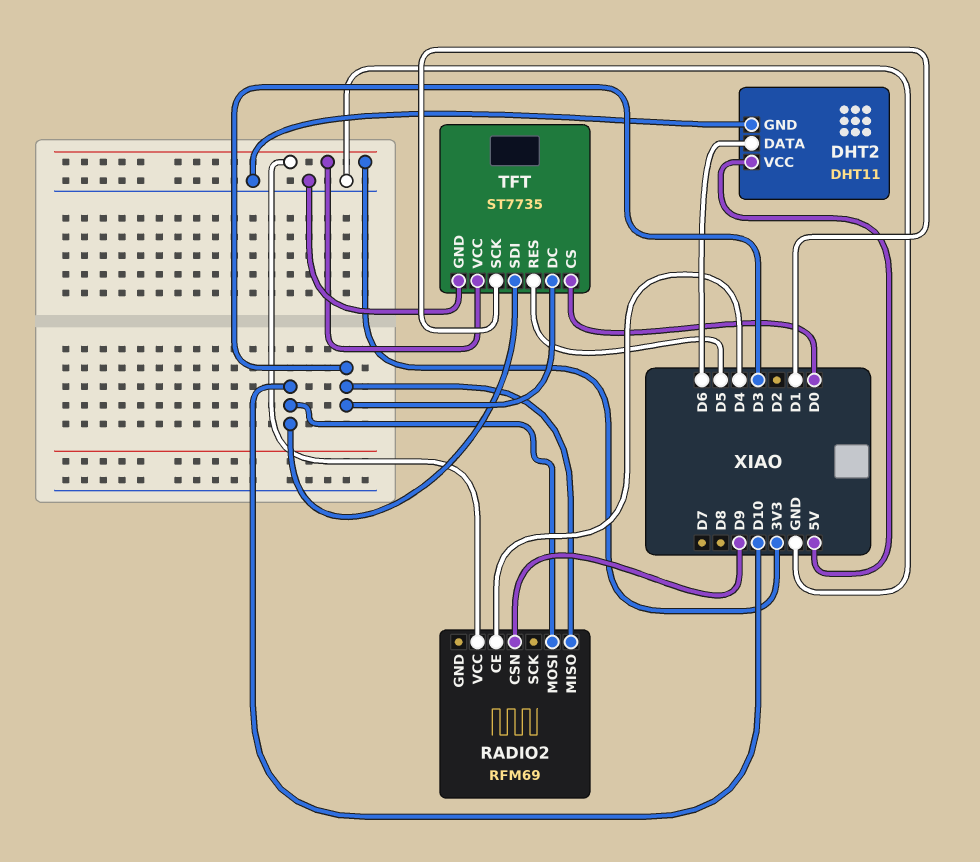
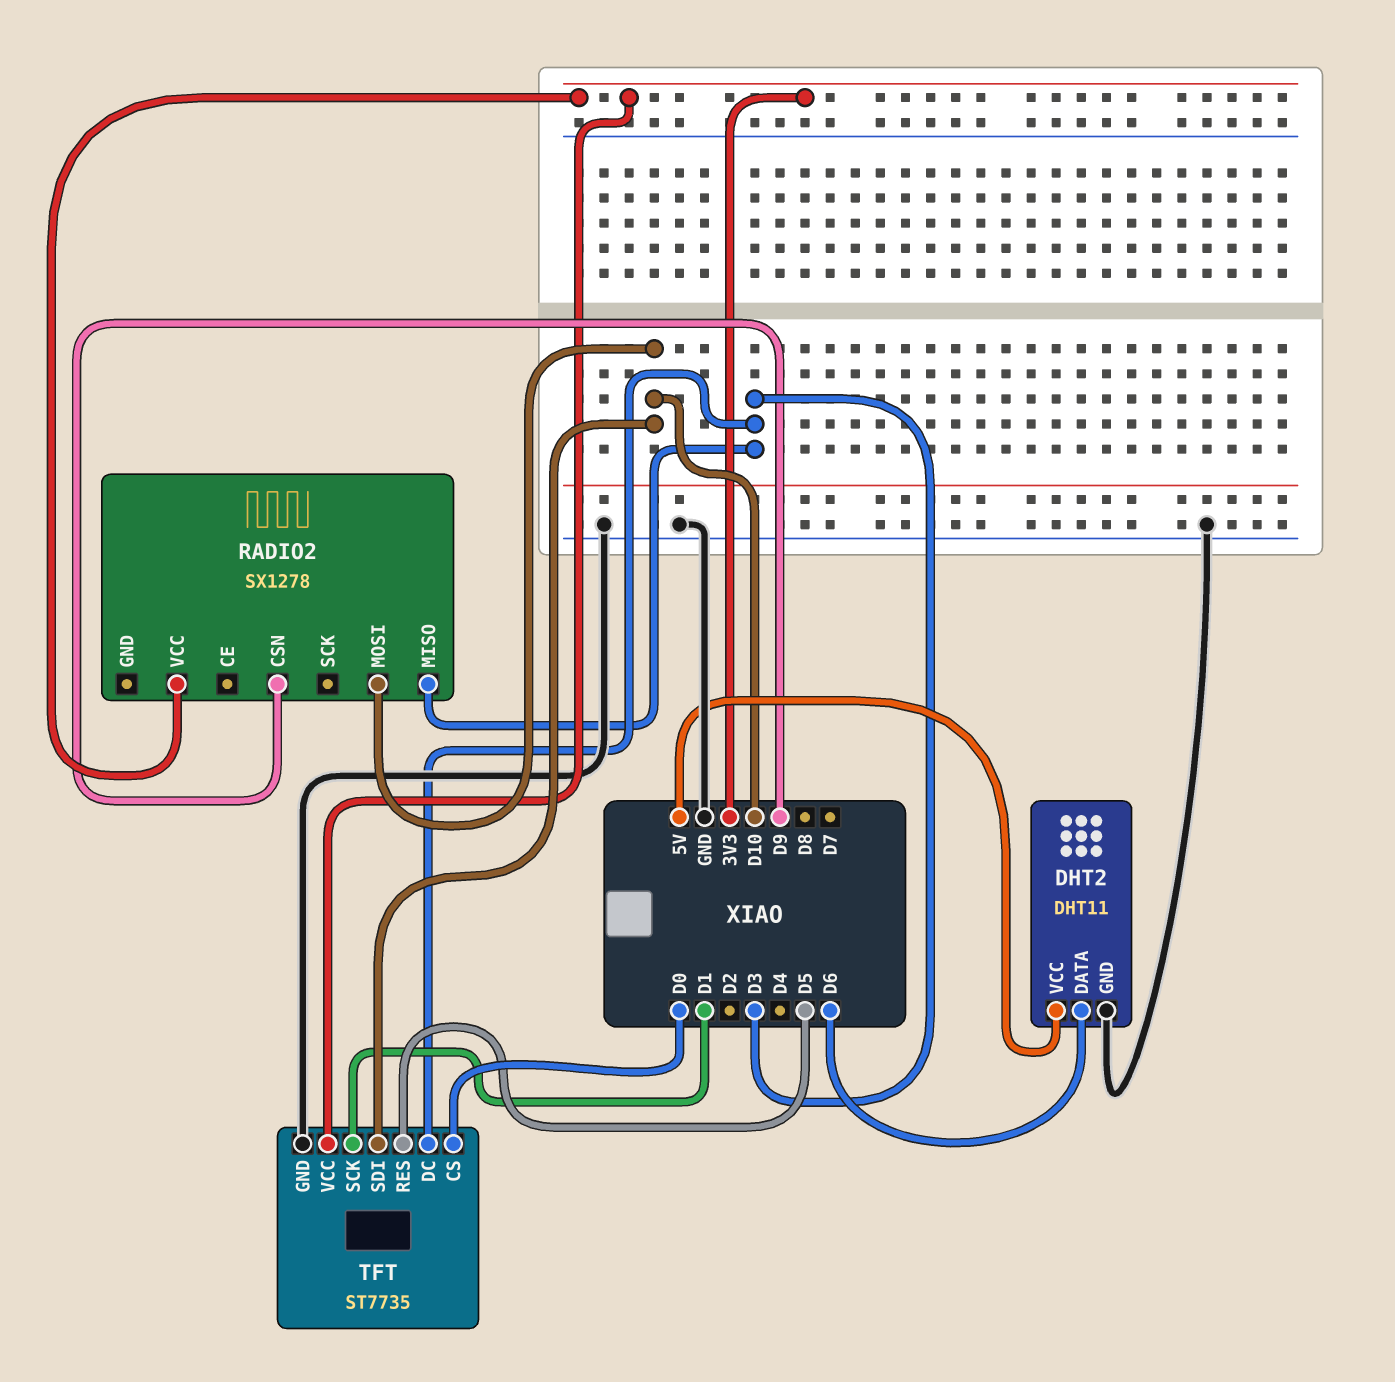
RADIO2: RFM69 -> SX1278
RADIO2 pin CE: D4 -> none

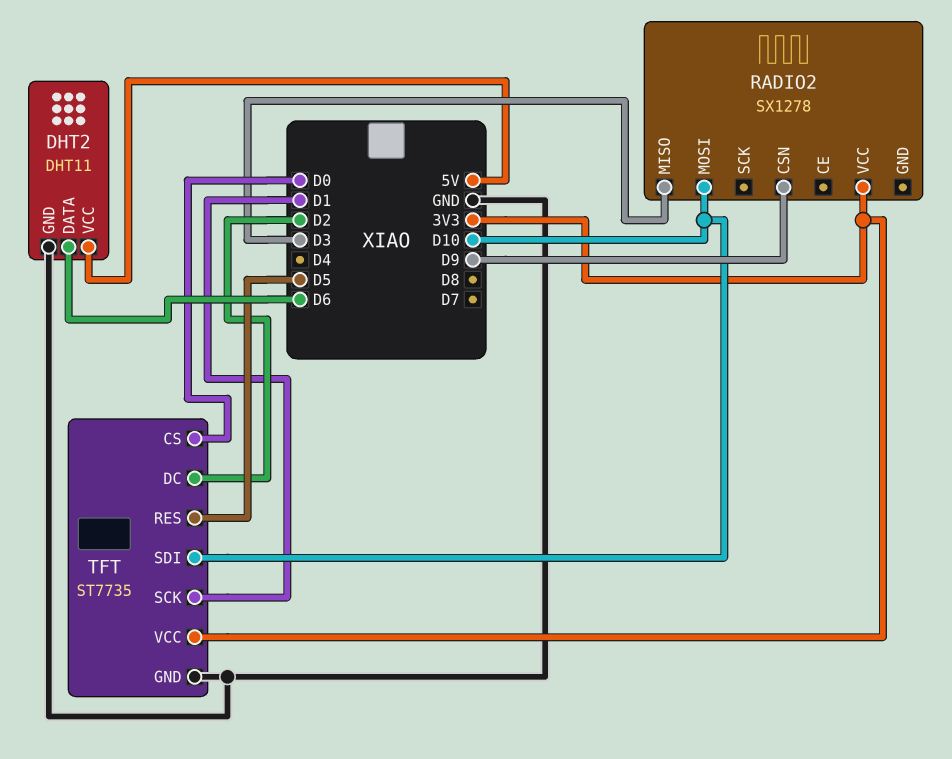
TFT pin DC: D3 -> D2

